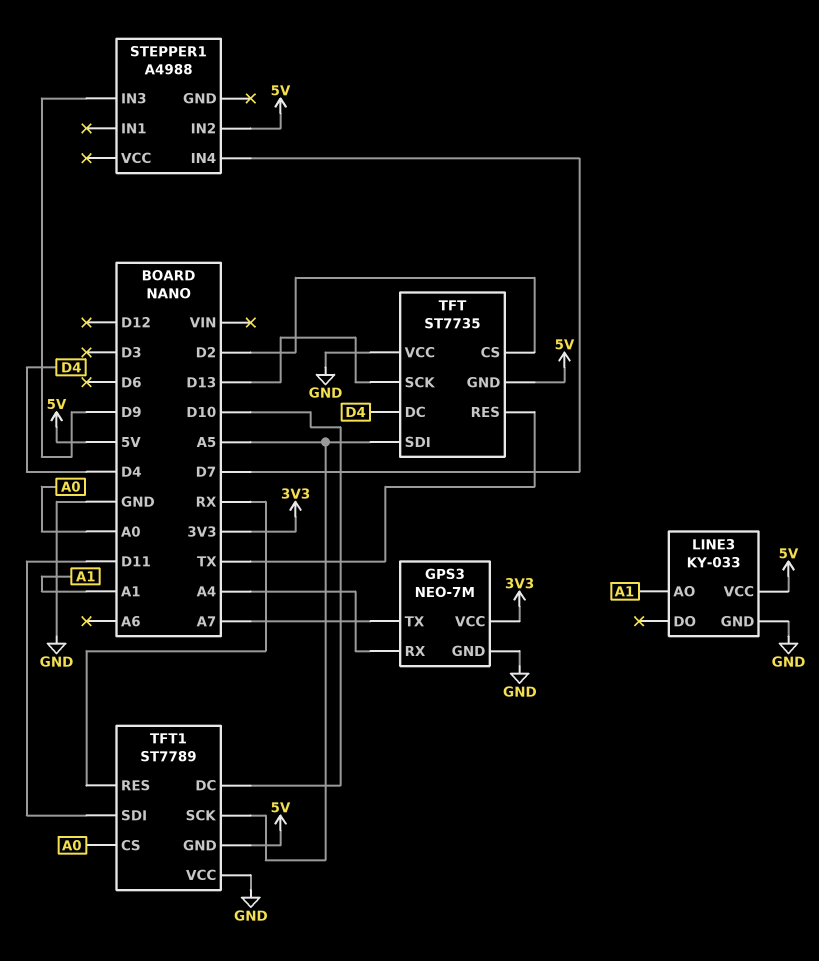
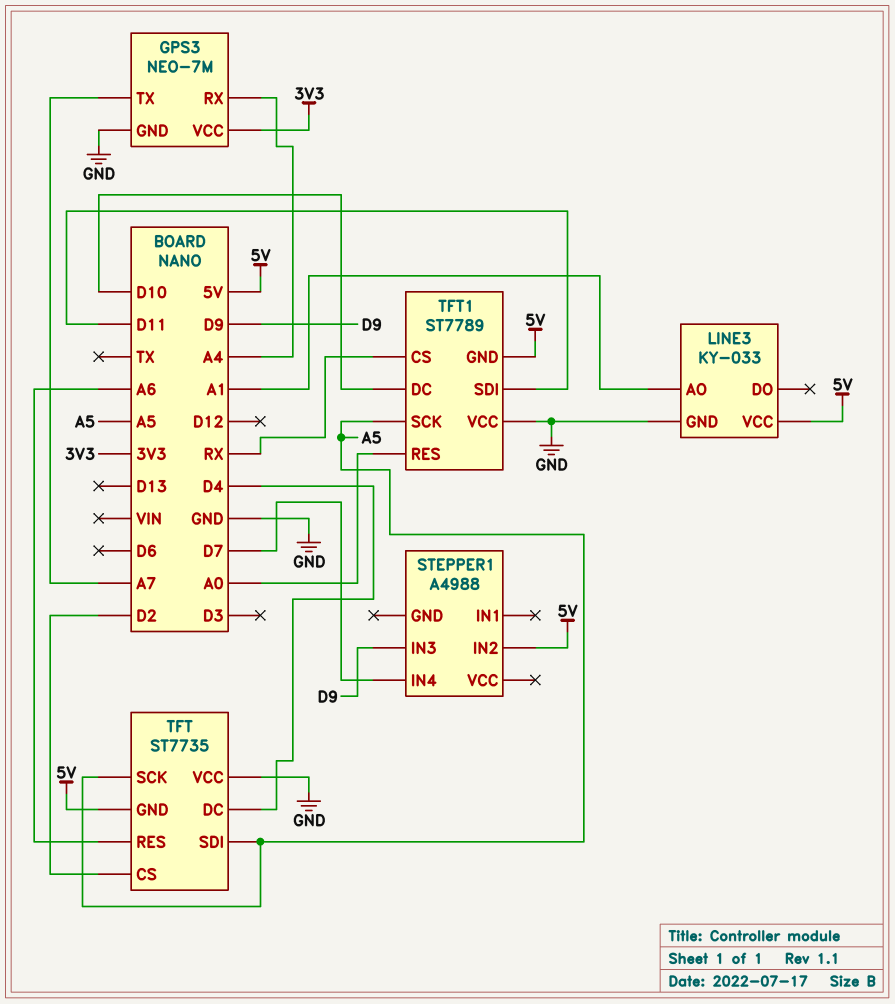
TFT pin RES: TX -> A6
TFT pin SCK: D13 -> A5
TFT1 pin CS: A0 -> RX
TFT1 pin RES: RX -> A0

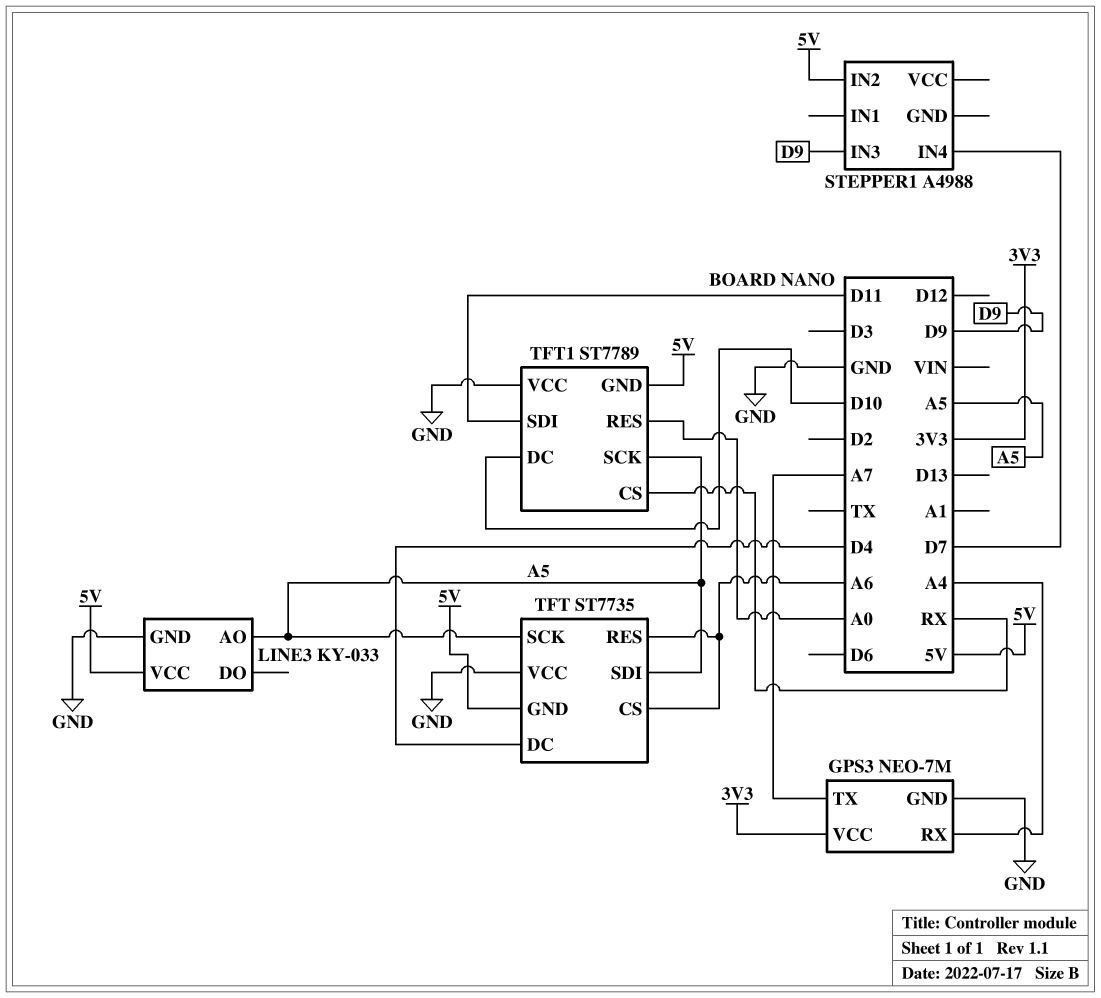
LINE3 pin AO: A1 -> A5
TFT pin CS: D2 -> A6

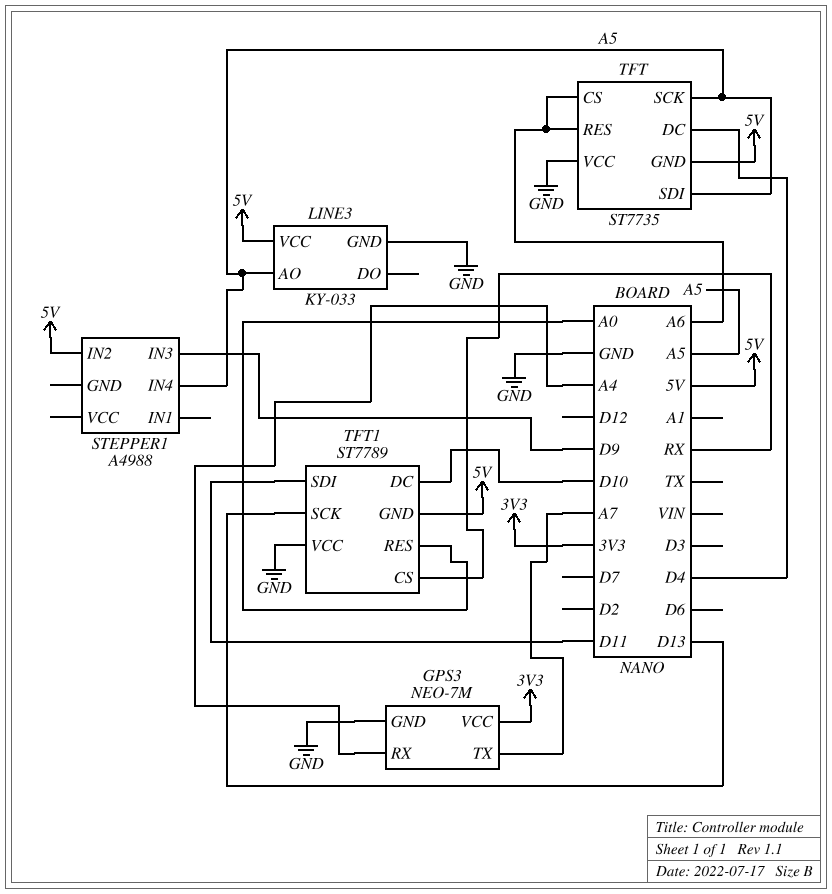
STEPPER1 pin IN4: D7 -> A5
TFT1 pin SCK: A5 -> D13

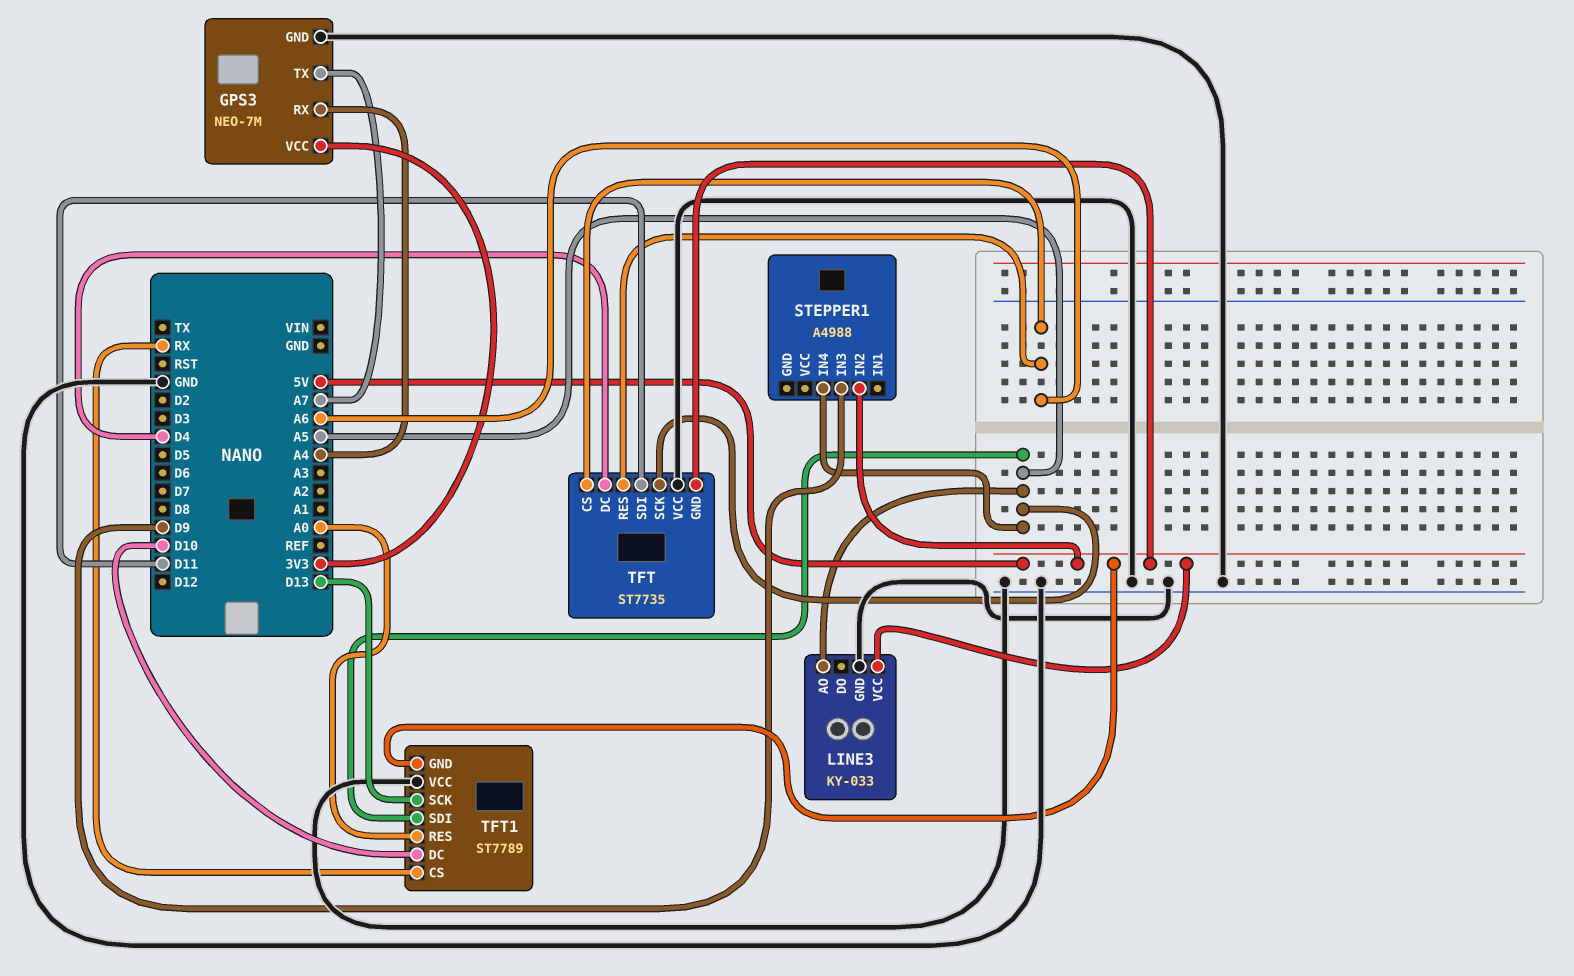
TFT pin SDI: A5 -> D11
TFT1 pin SDI: D11 -> A5

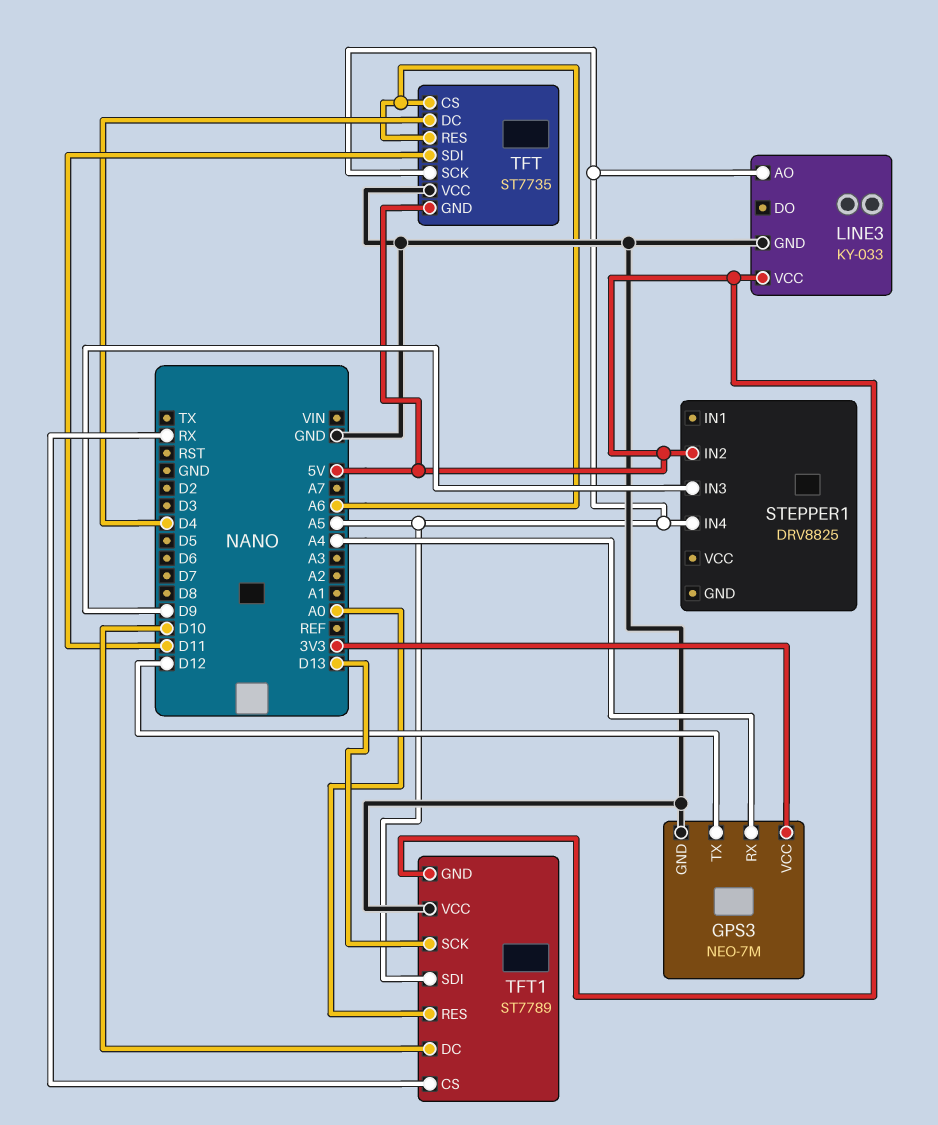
GPS3 pin TX: A7 -> D12
STEPPER1: A4988 -> DRV8825

